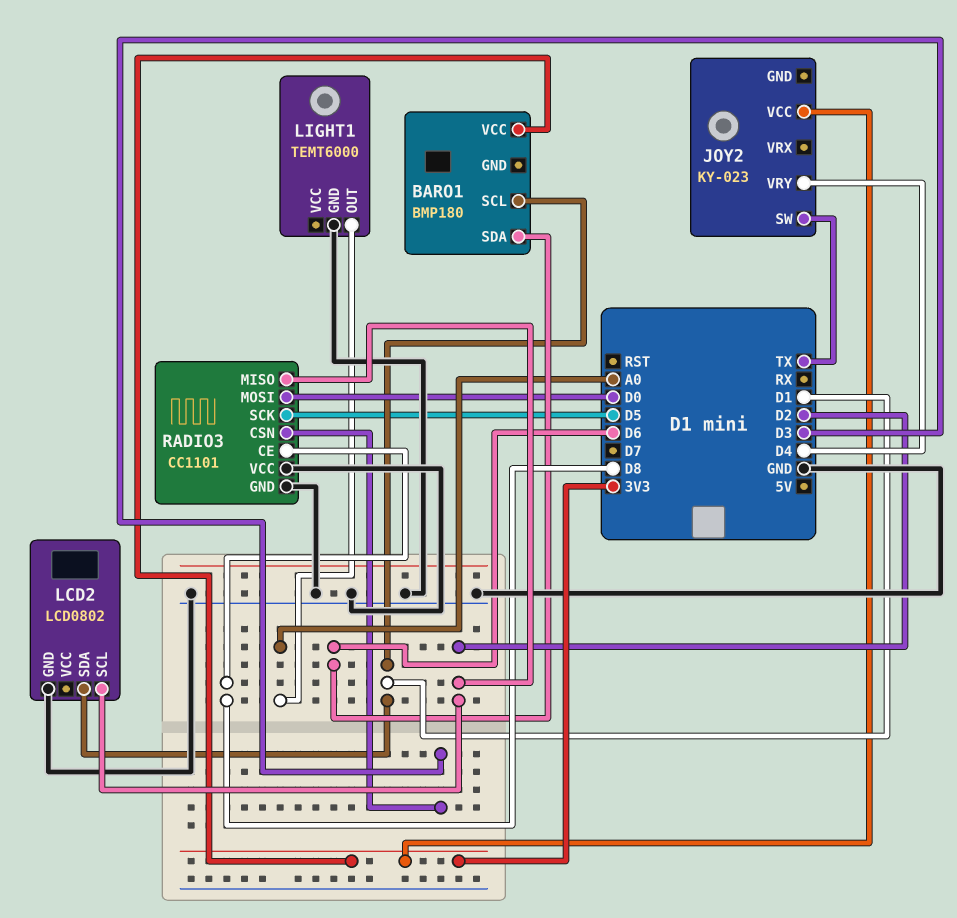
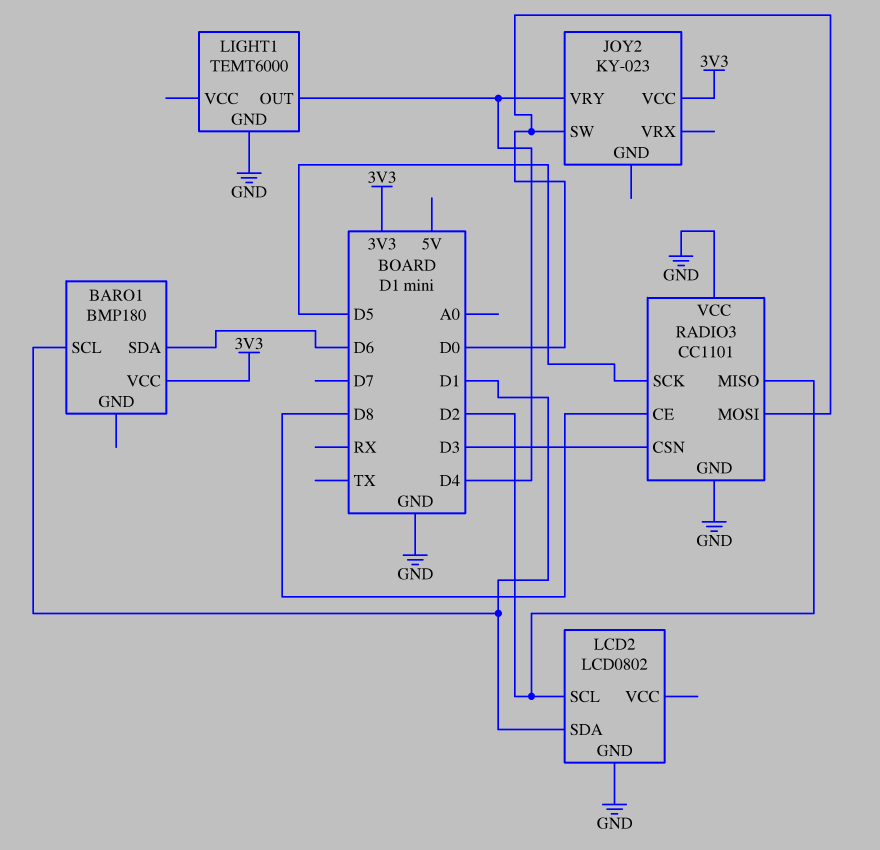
JOY2 pin SW: TX -> D0
LIGHT1 pin OUT: A0 -> D4

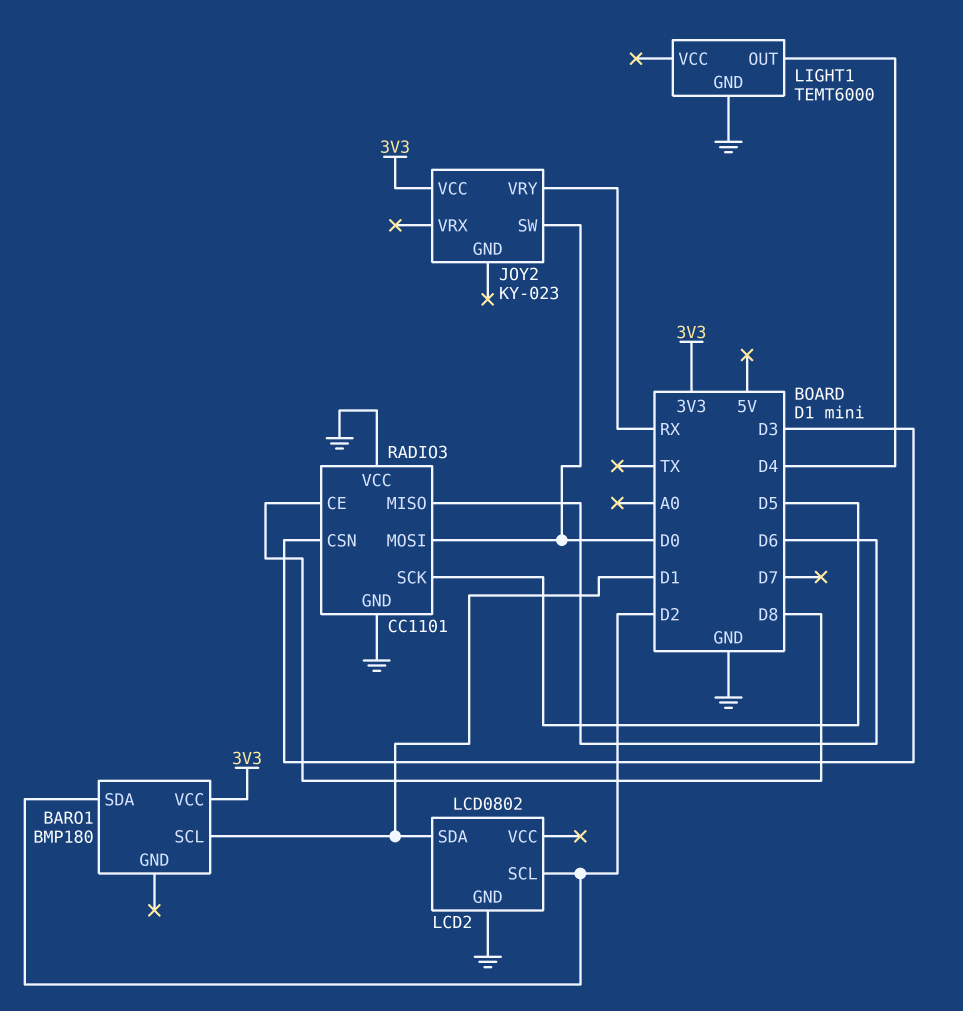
BARO1 pin SDA: D6 -> D2
JOY2 pin VRY: D4 -> RX
RADIO3 pin MISO: D2 -> D6

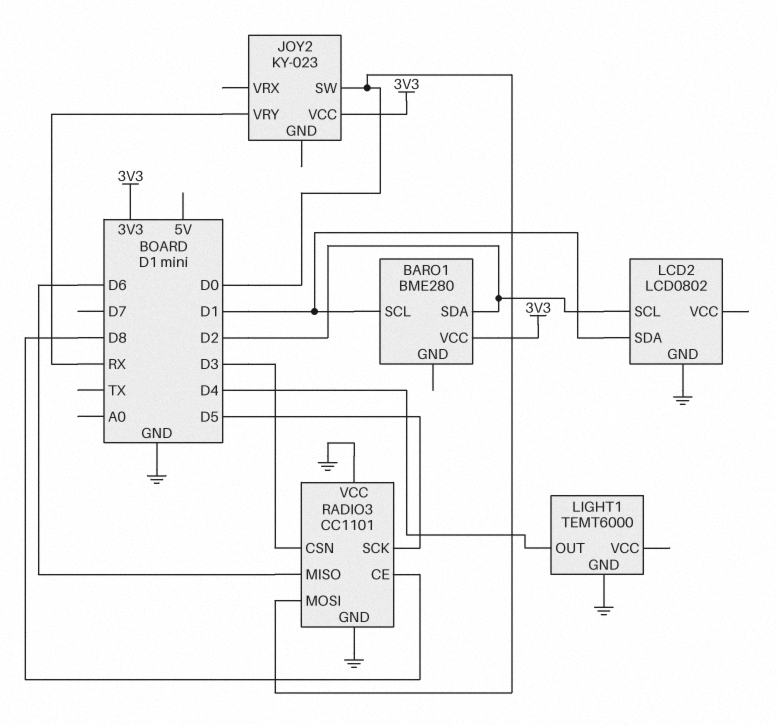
BARO1: BMP180 -> BME280

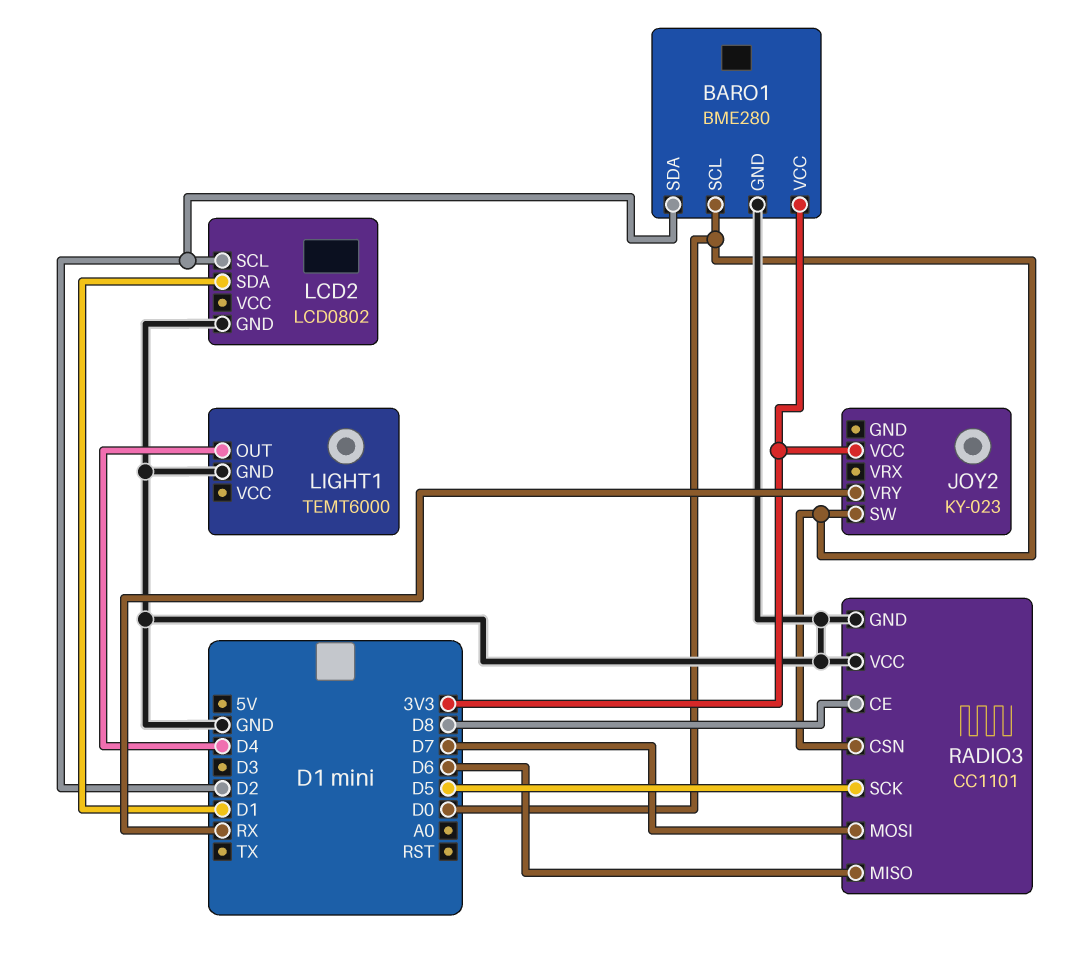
BARO1 pin GND: none -> GND
BARO1 pin SCL: D1 -> D0
RADIO3 pin CSN: D3 -> D0
RADIO3 pin MOSI: D0 -> D7

